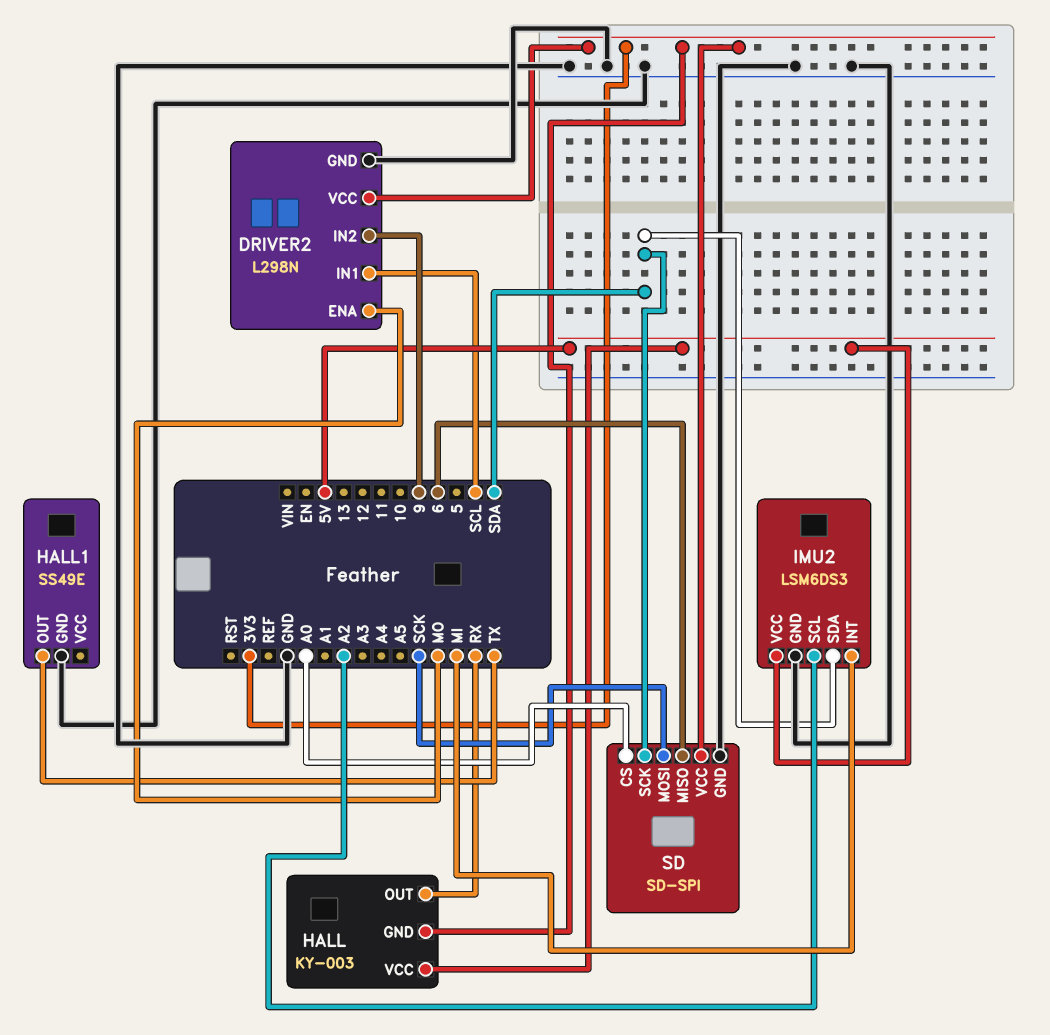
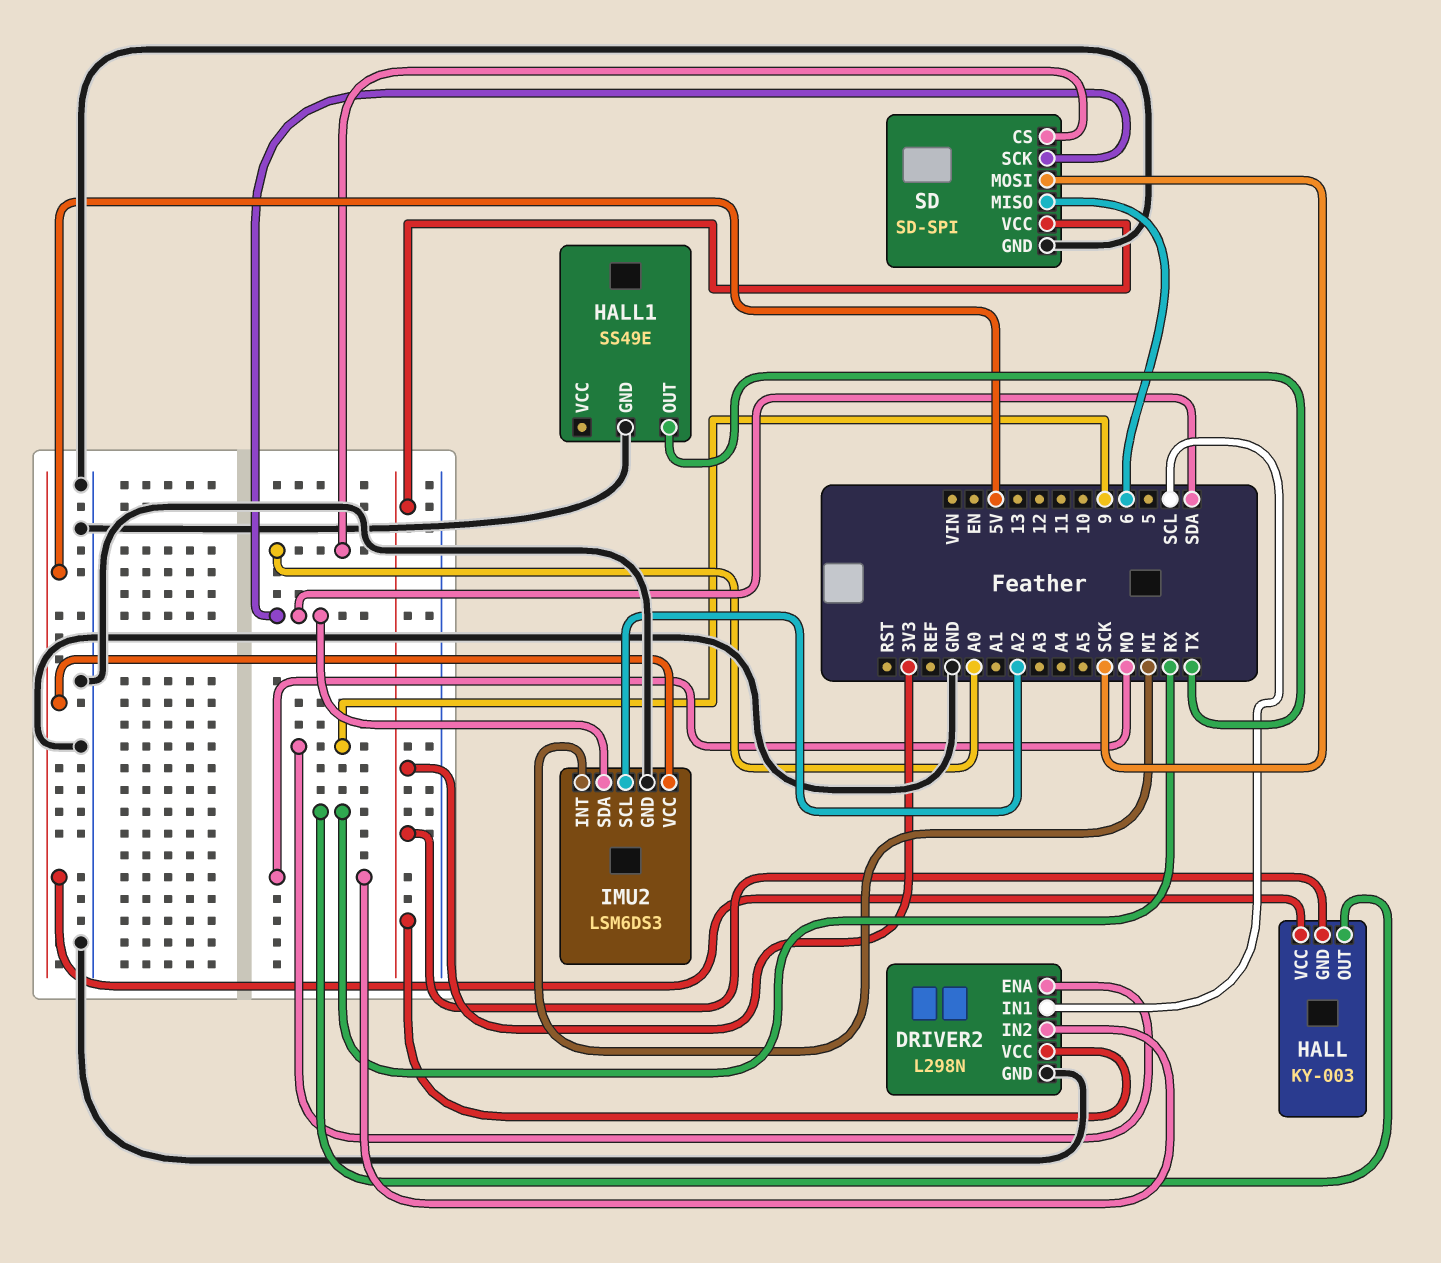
DRIVER2 pin ENA: MO -> 9
DRIVER2 pin IN2: 9 -> MO

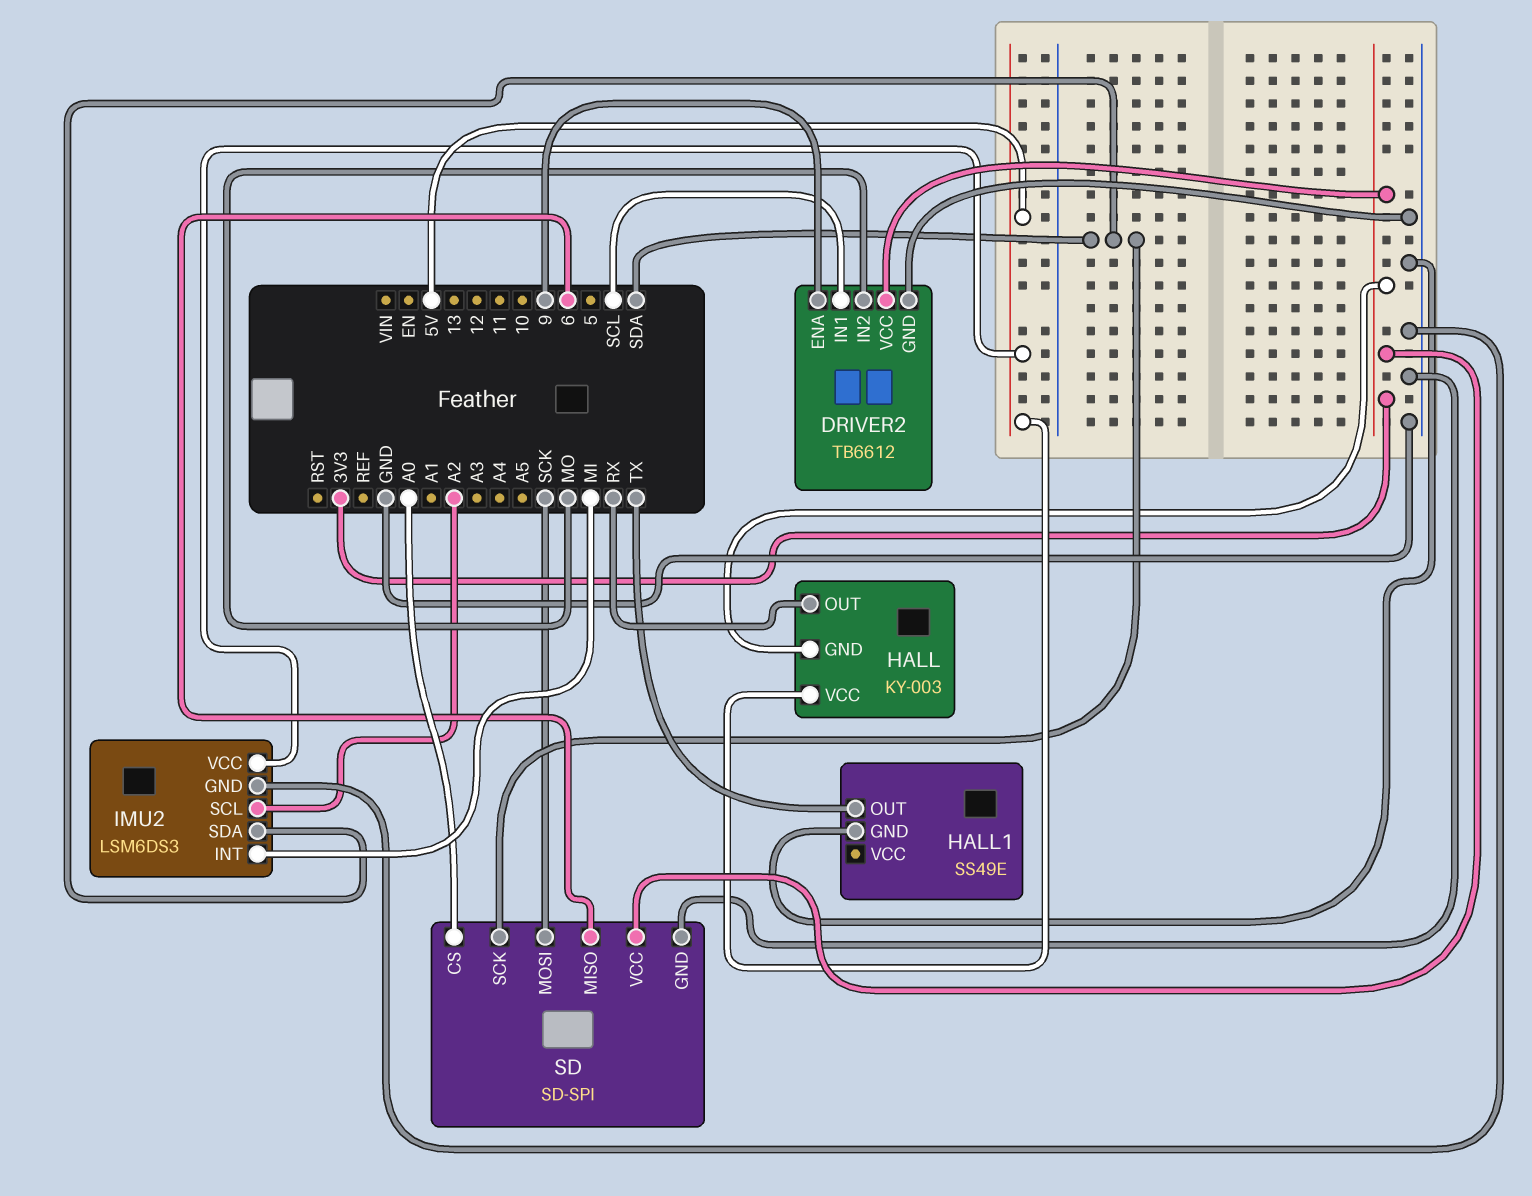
DRIVER2: L298N -> TB6612

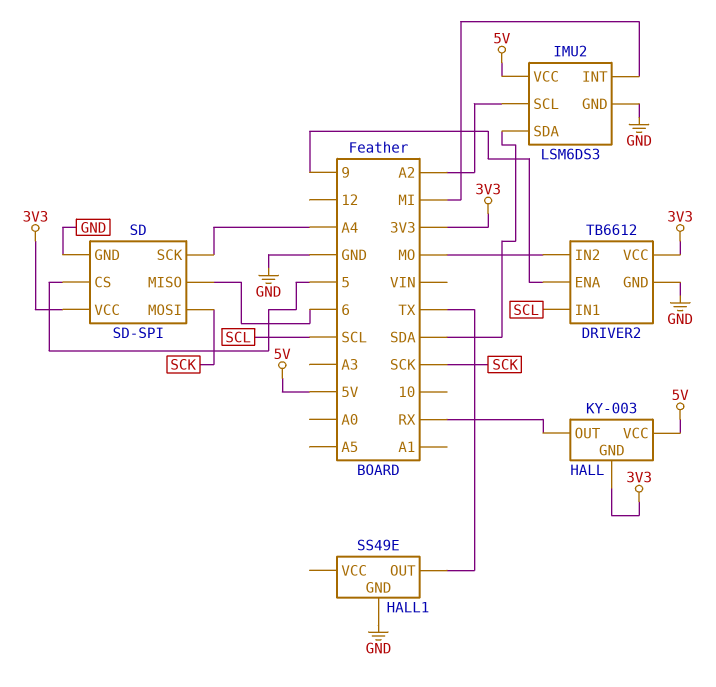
SD pin CS: A0 -> 5
SD pin SCK: SDA -> A4

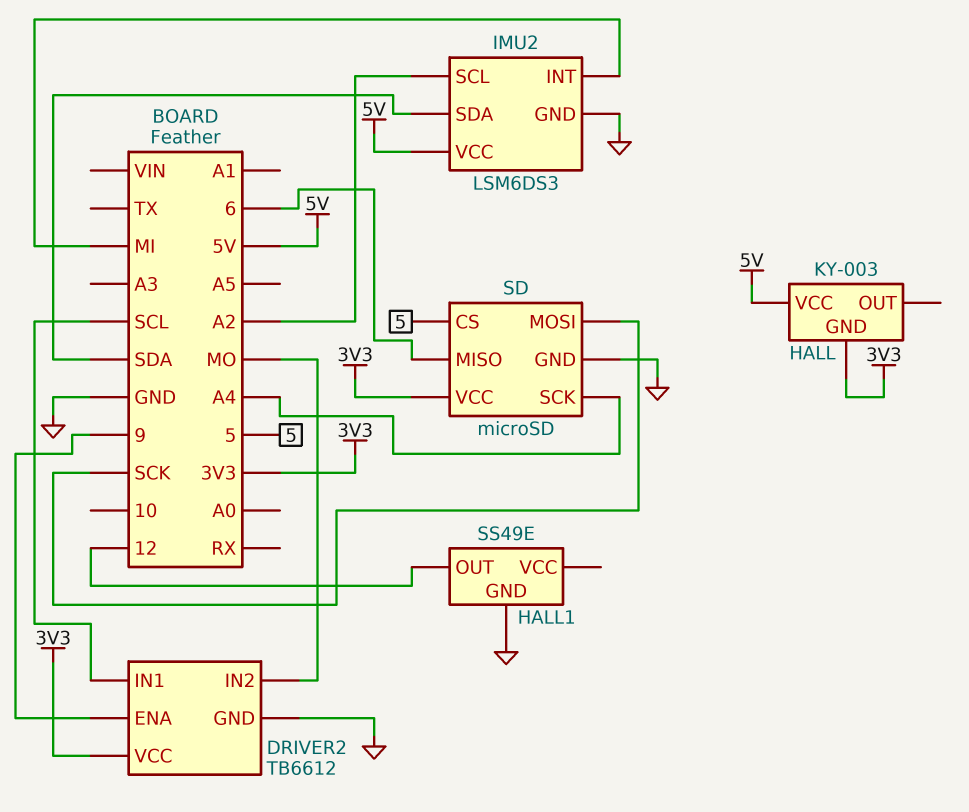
HALL pin OUT: RX -> none
HALL1 pin OUT: TX -> 12
SD: SD-SPI -> microSD

